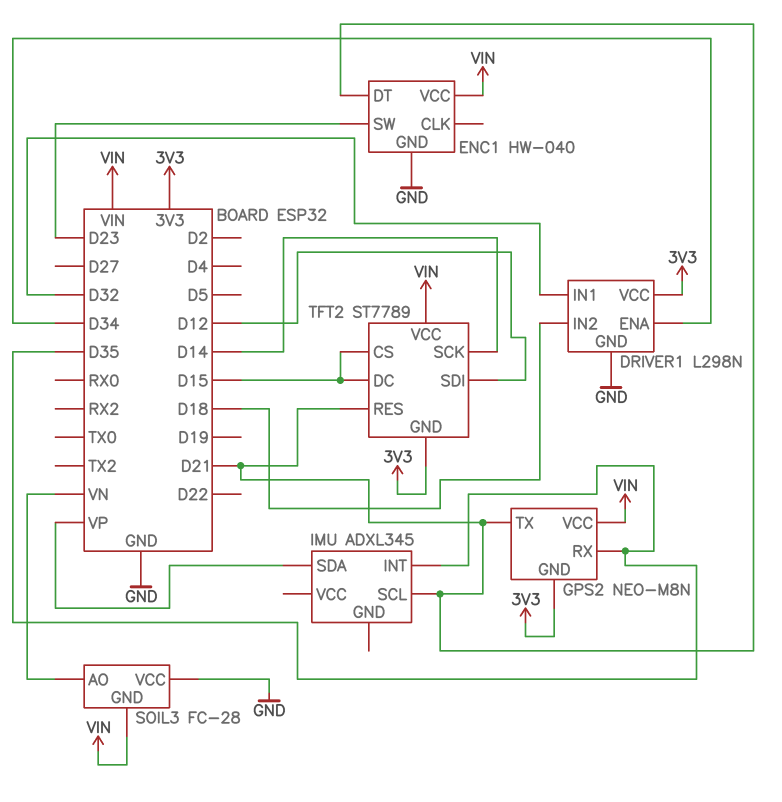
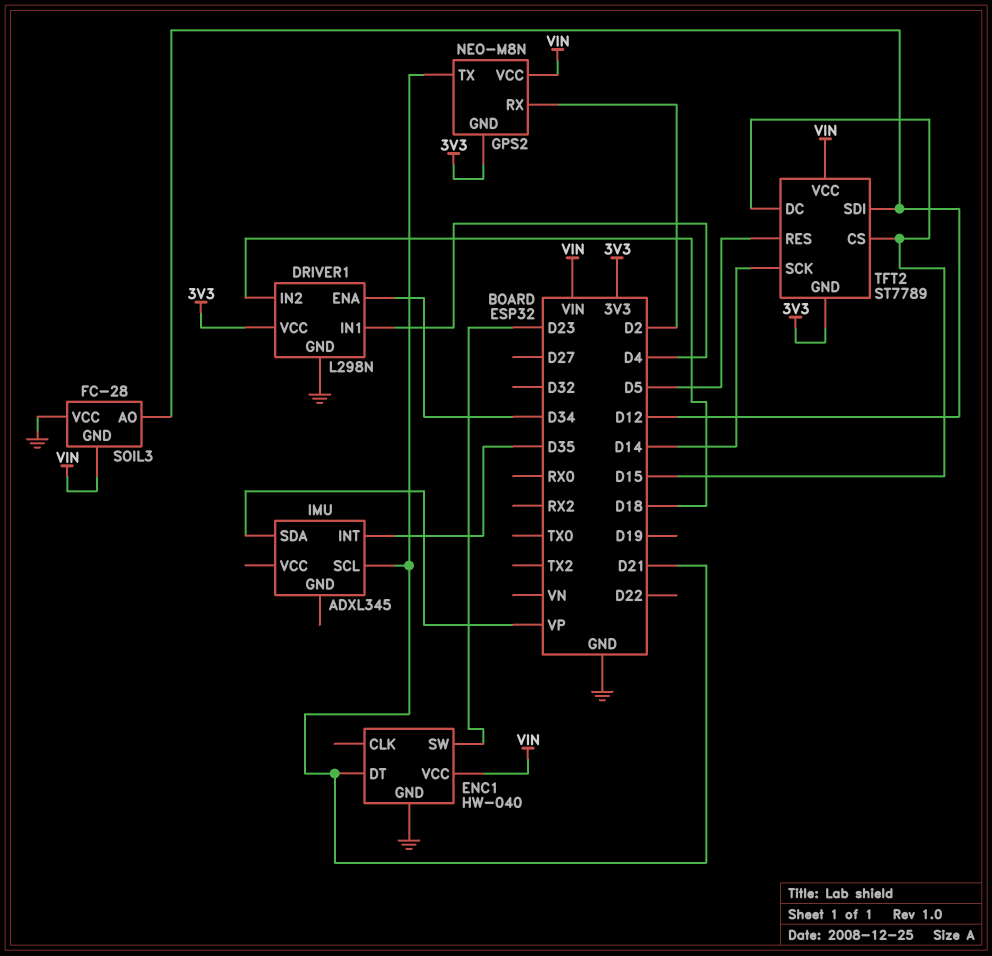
DRIVER1 pin IN1: D32 -> D4
GPS2 pin RX: D35 -> D2
SOIL3 pin AO: VN -> D12
TFT2 pin RES: D21 -> D5

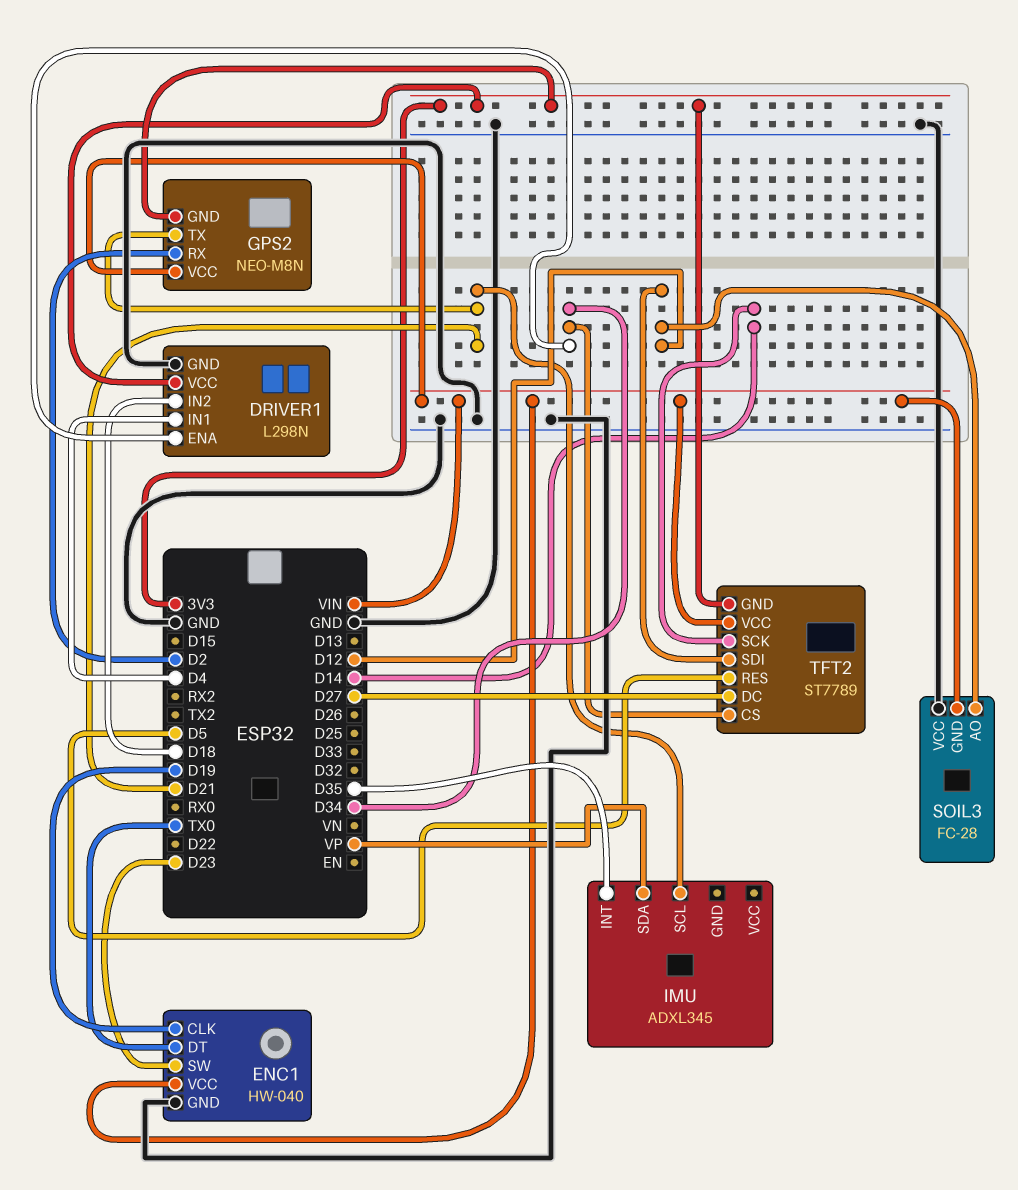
ENC1 pin CLK: none -> D19
ENC1 pin DT: D21 -> TX0
TFT2 pin CS: D15 -> D34
TFT2 pin DC: D15 -> D27

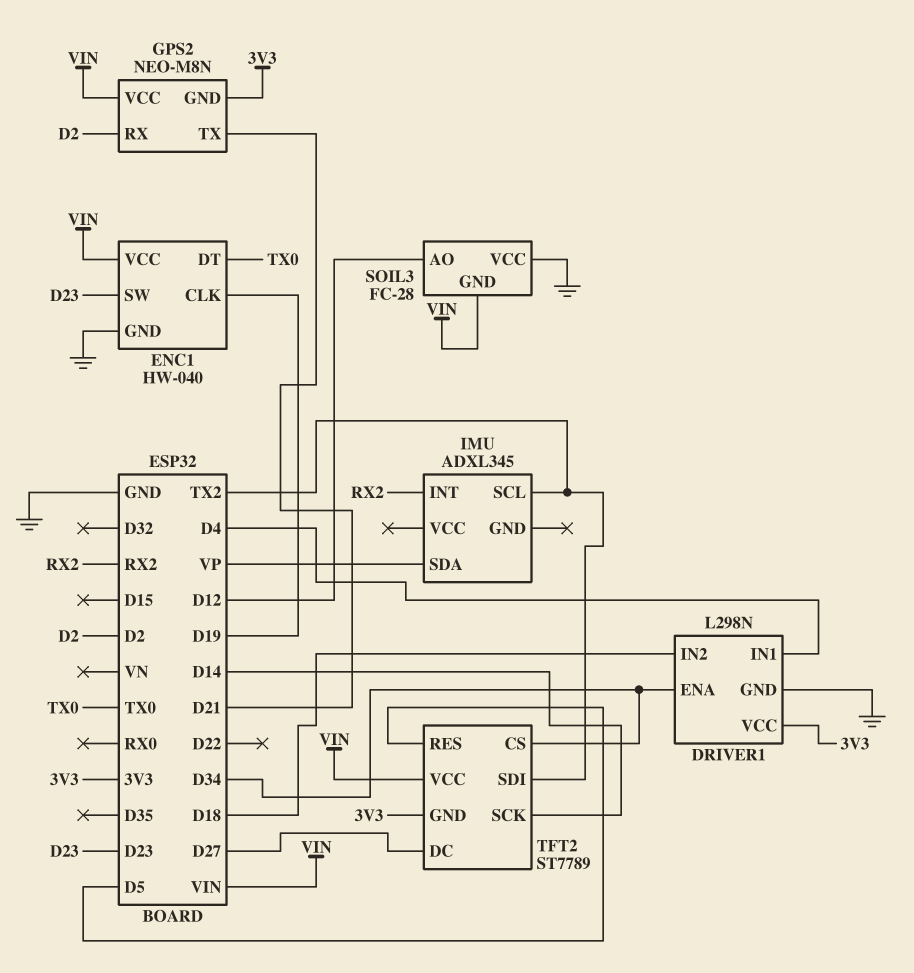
IMU pin INT: D35 -> RX2
IMU pin SCL: D21 -> TX2
TFT2 pin SDI: D12 -> TX2

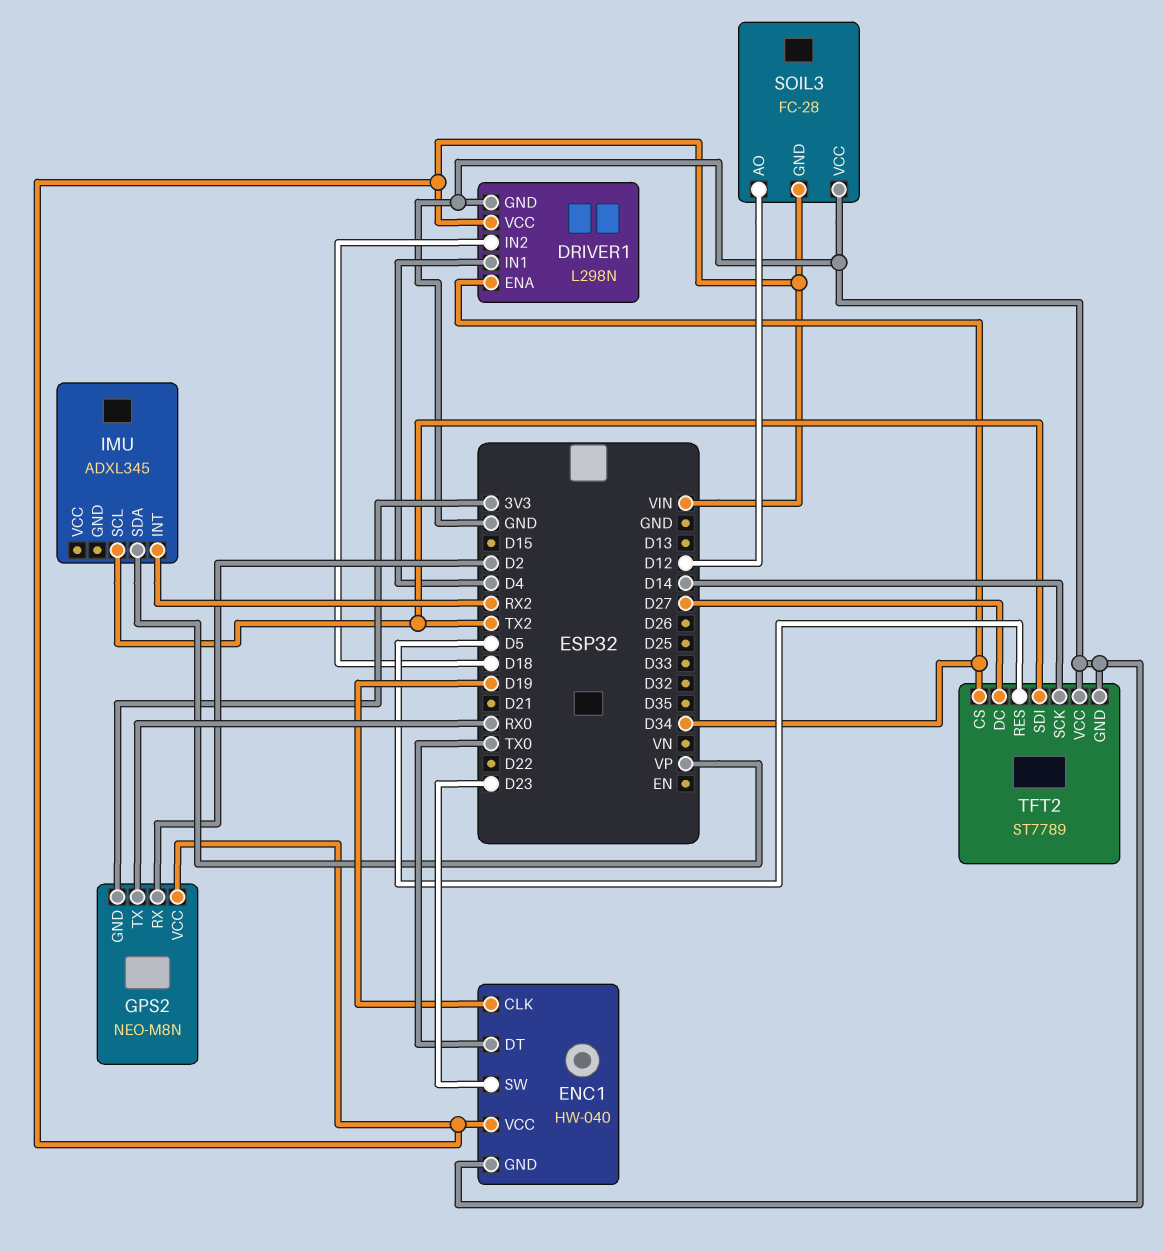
DRIVER1 pin VCC: 3V3 -> VIN
GPS2 pin TX: D21 -> RX0
TFT2 pin GND: 3V3 -> GND
TFT2 pin VCC: VIN -> GND

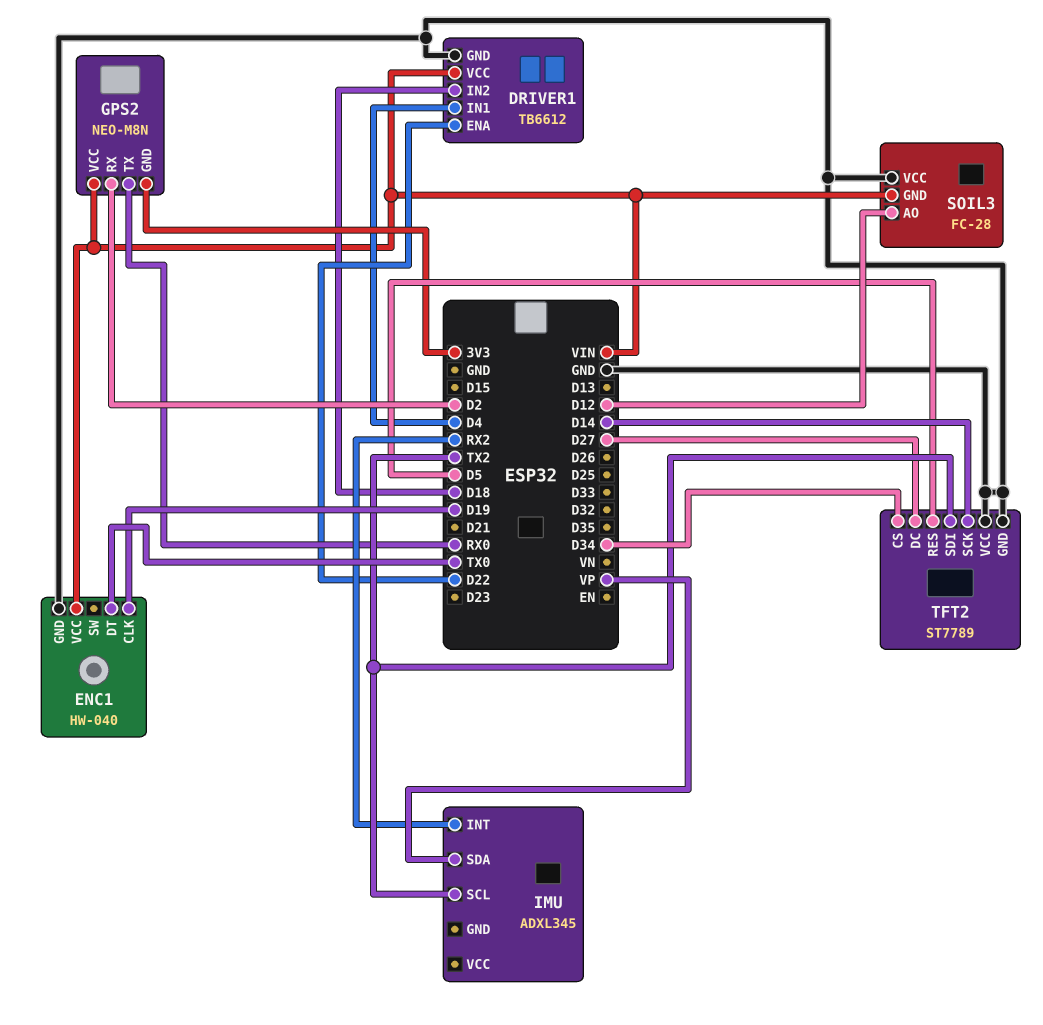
DRIVER1: L298N -> TB6612
DRIVER1 pin ENA: D34 -> D22
ENC1 pin SW: D23 -> none

